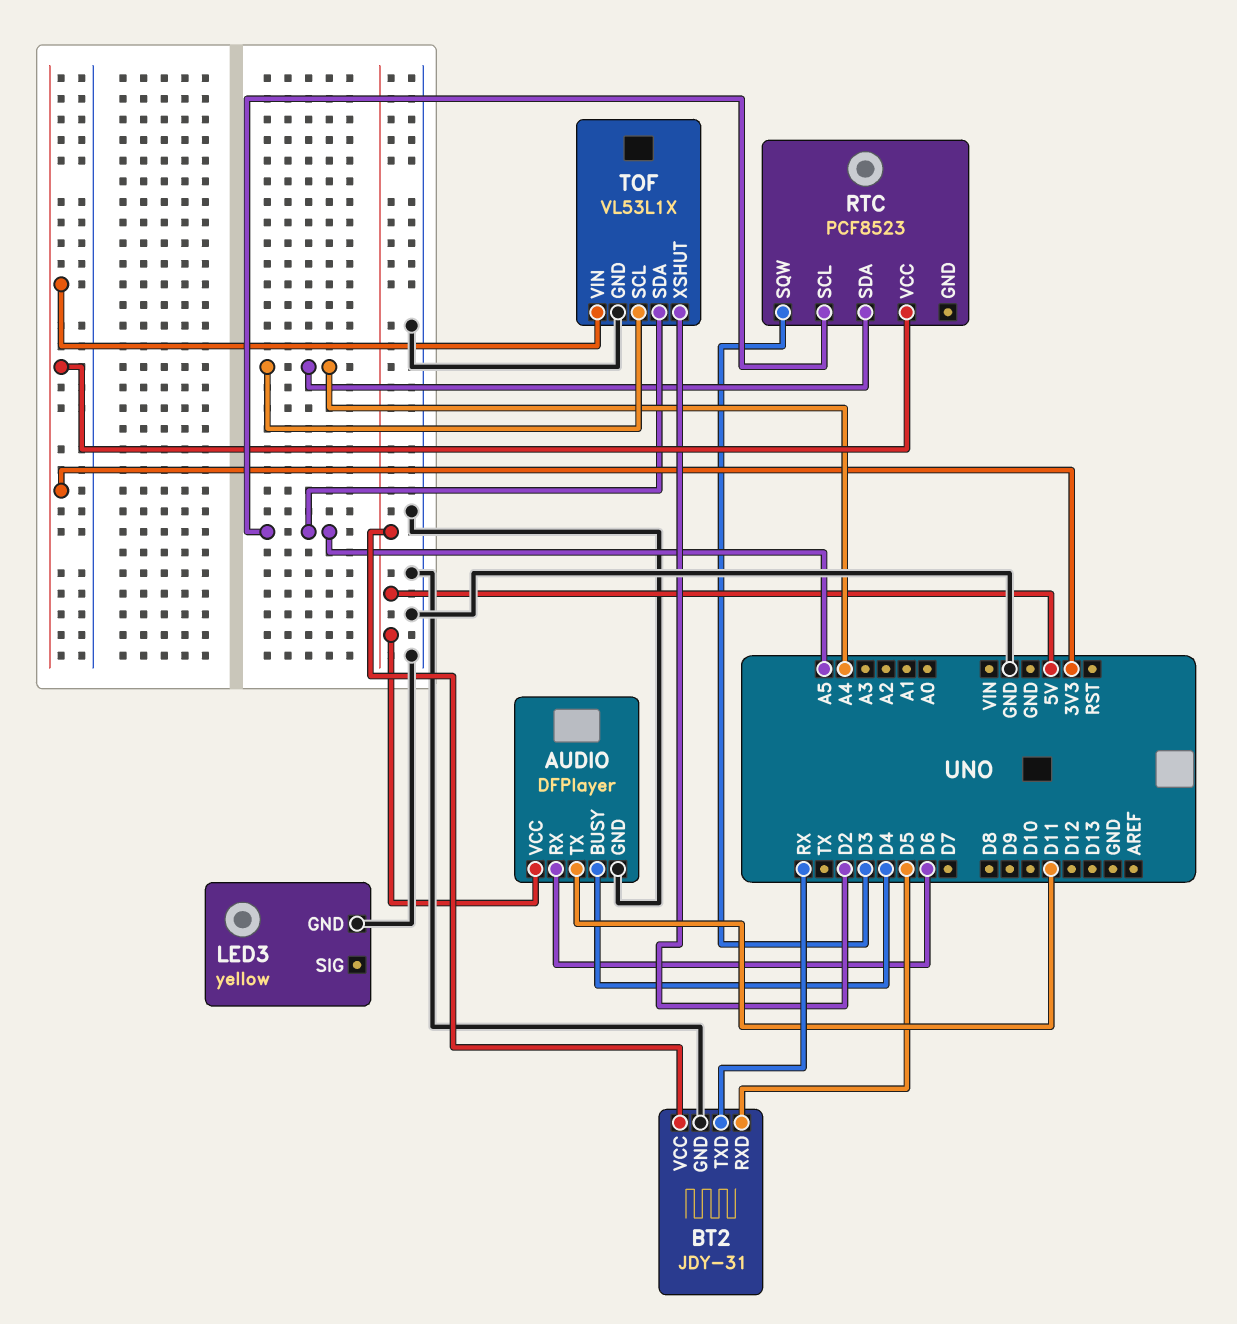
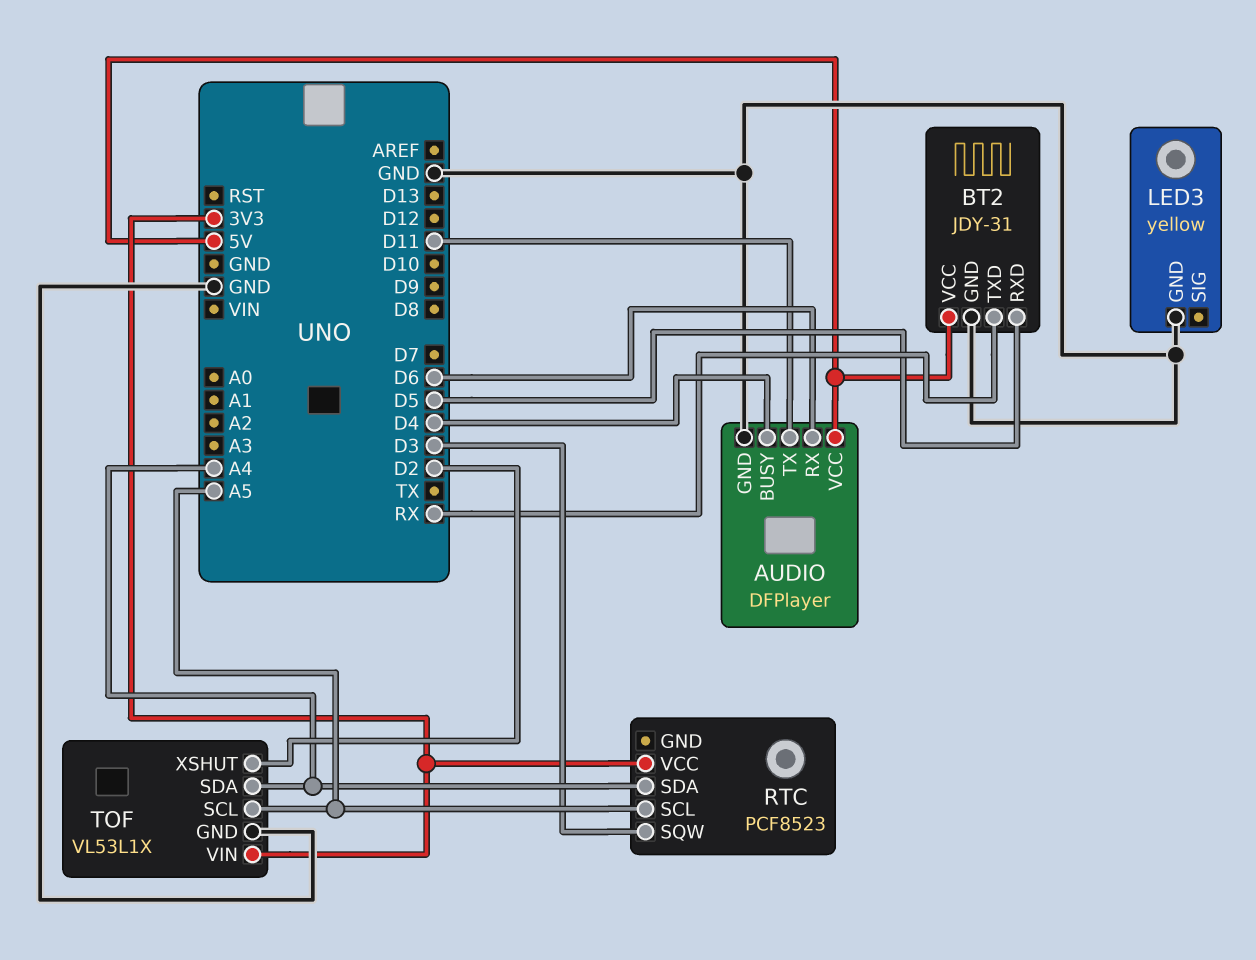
TOF pin SCL: A4 -> A5
TOF pin SDA: A5 -> A4

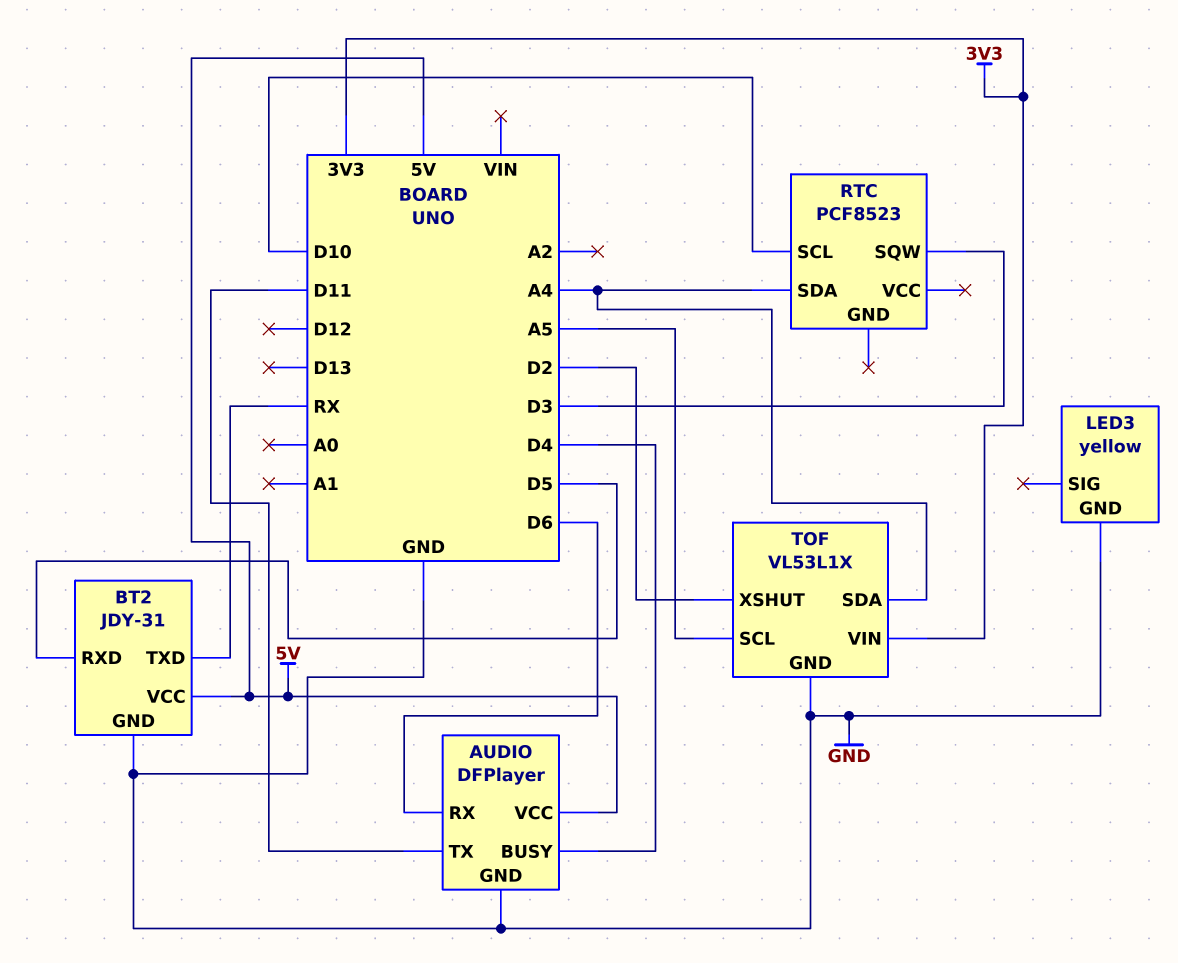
RTC pin SCL: A5 -> D10
RTC pin VCC: 3V3 -> none

